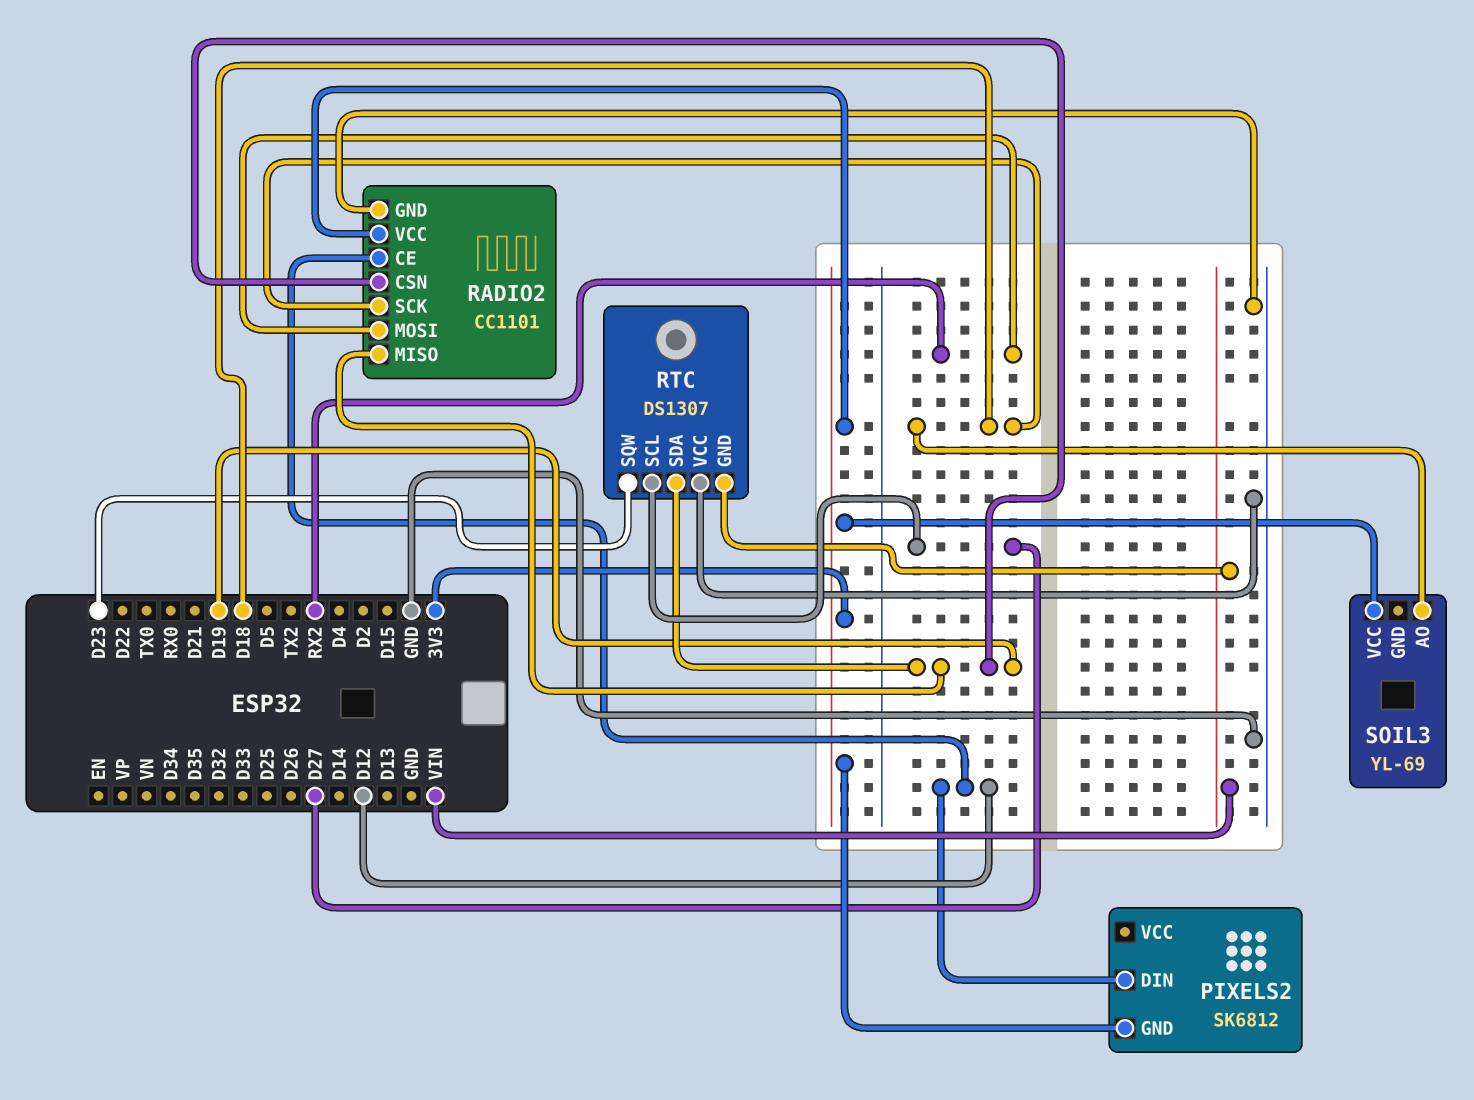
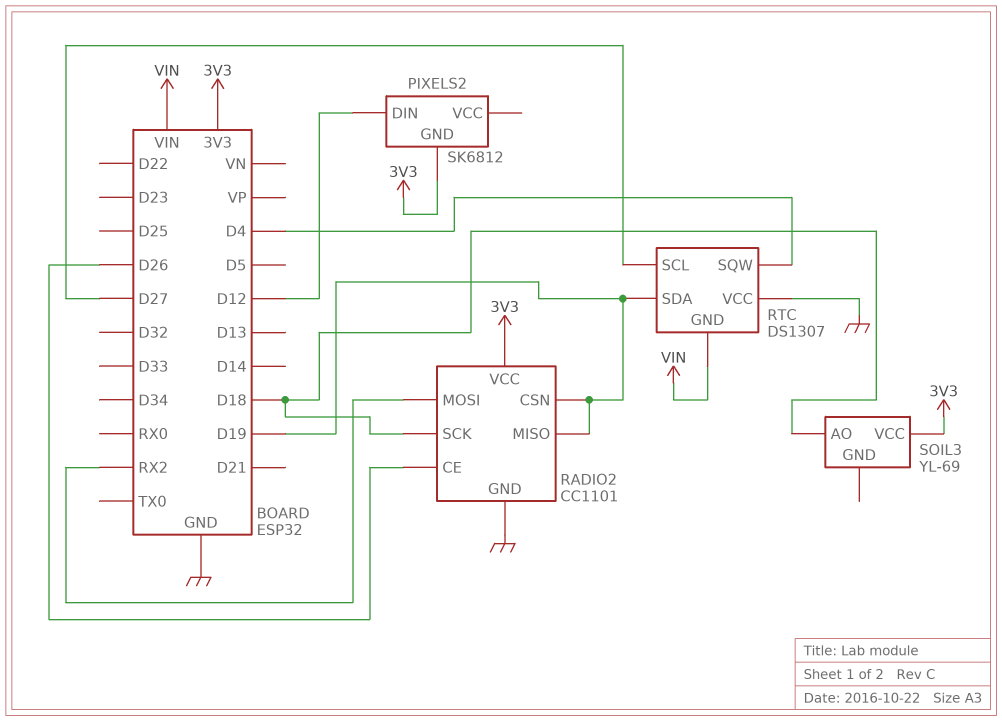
RADIO2 pin CE: D12 -> D26
RTC pin SQW: D23 -> D4

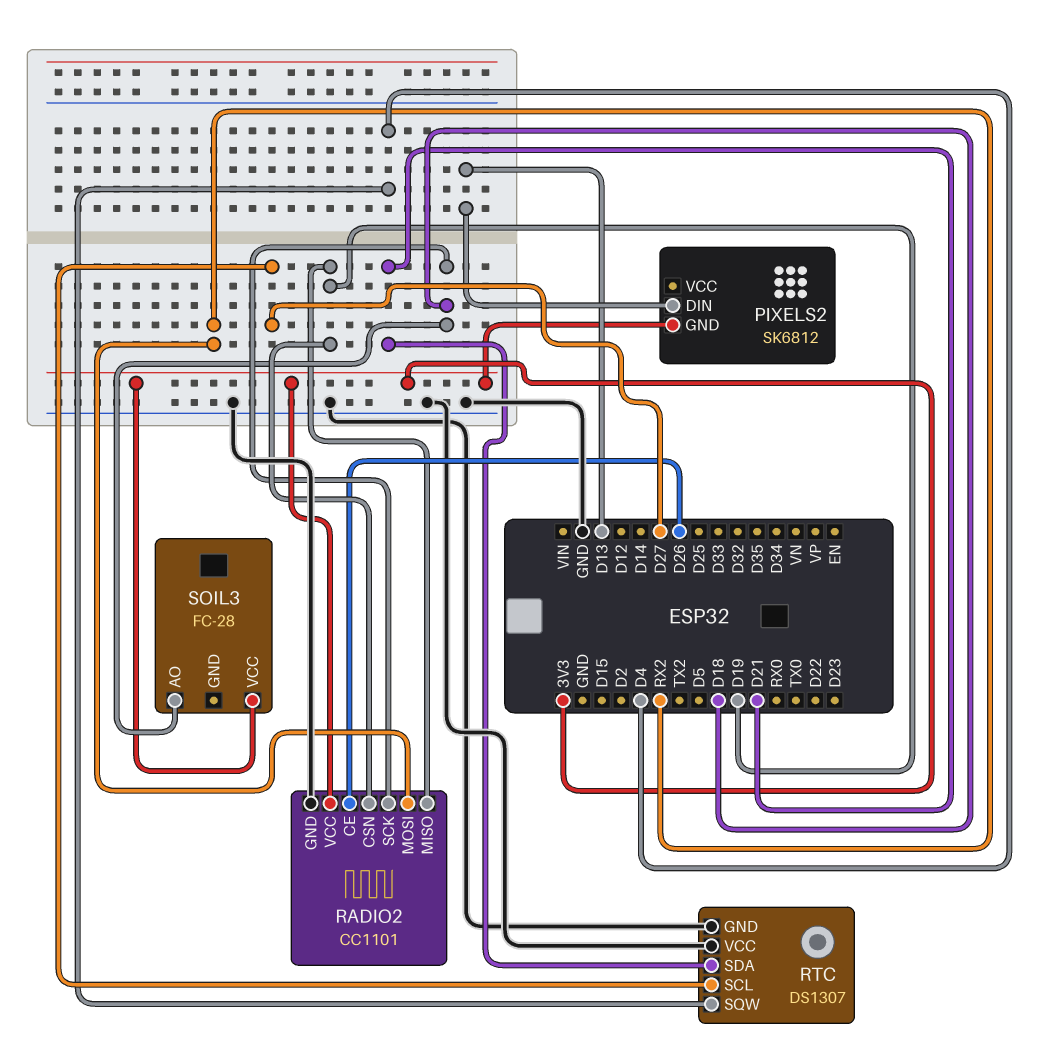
PIXELS2 pin DIN: D12 -> D13
RTC pin GND: VIN -> GND
RTC pin SDA: D19 -> D21
SOIL3: YL-69 -> FC-28

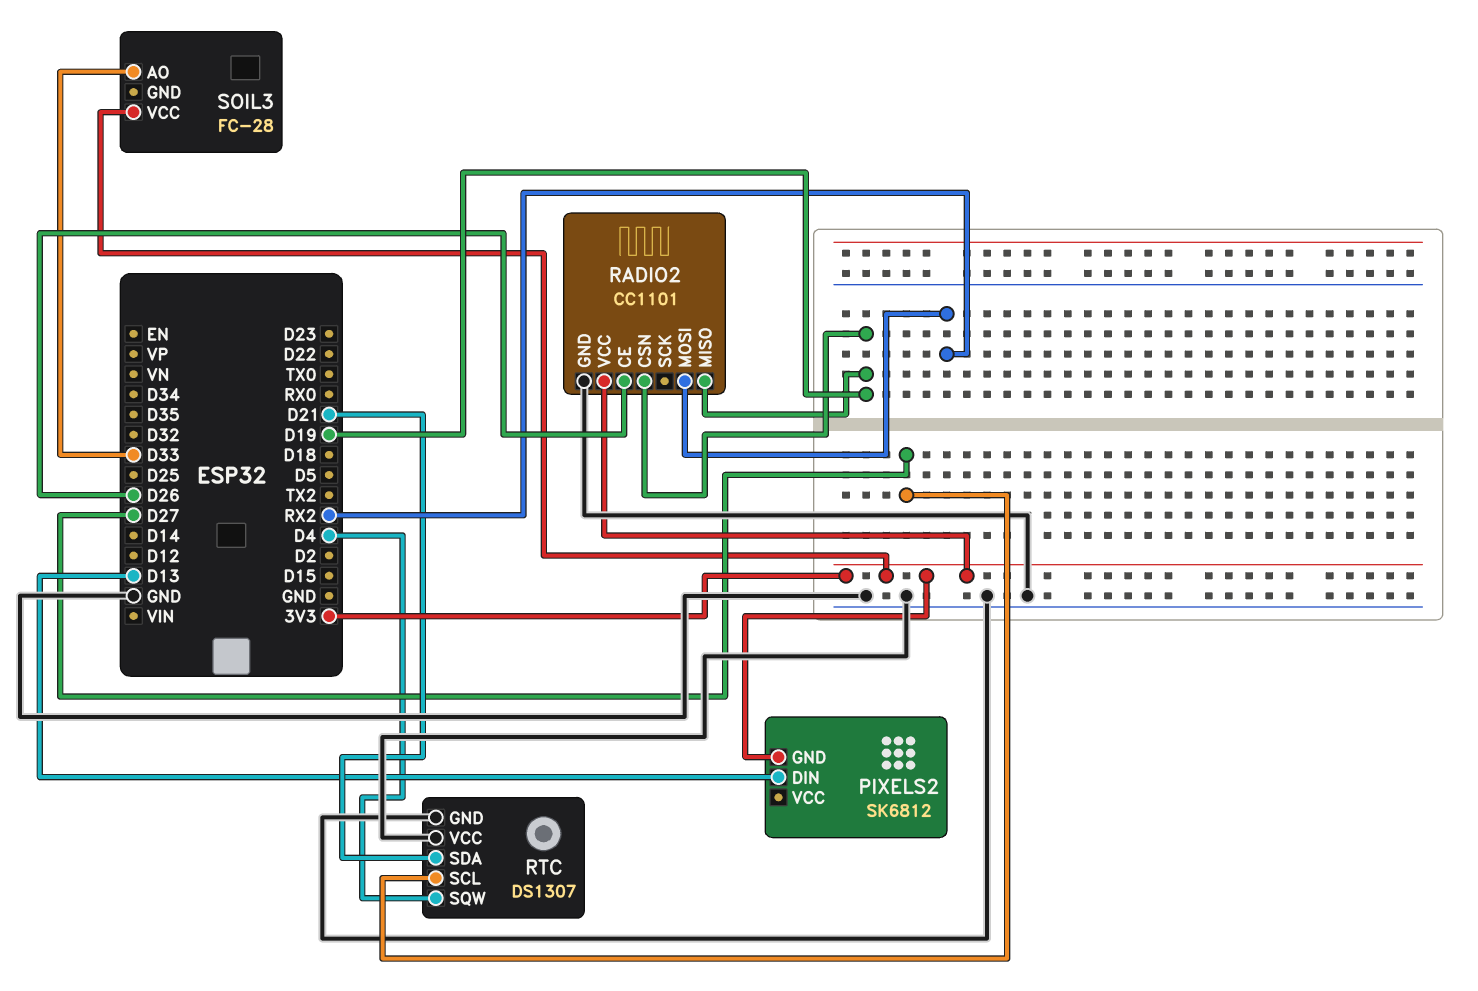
RADIO2 pin SCK: D18 -> none
SOIL3 pin AO: D18 -> D33

